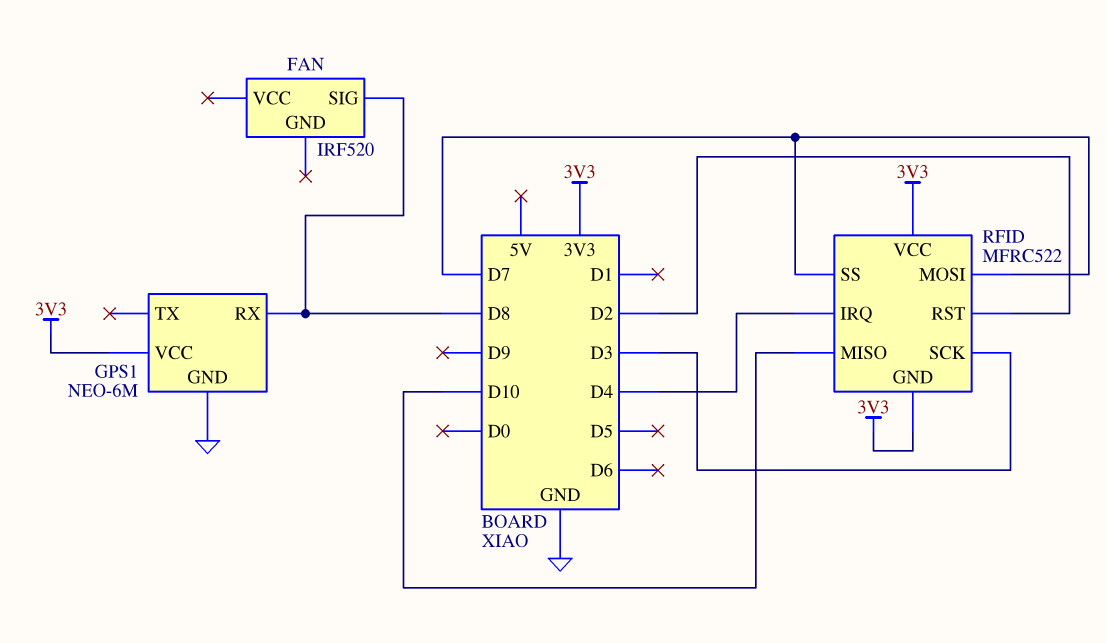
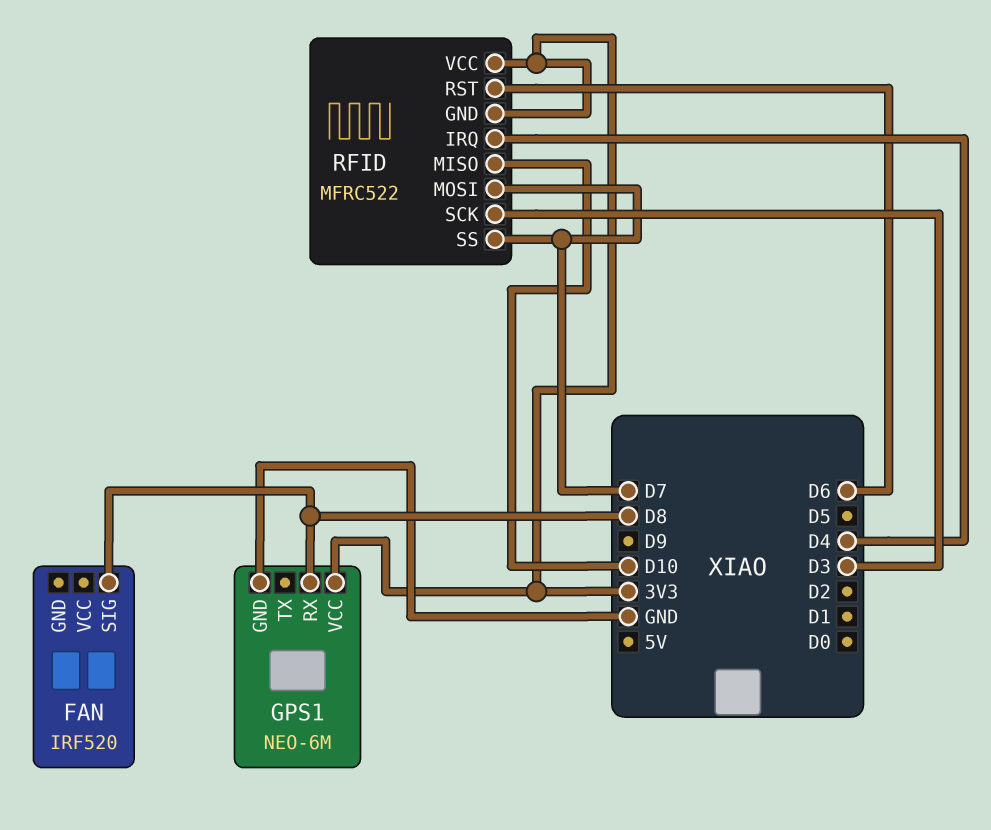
RFID pin RST: D2 -> D6

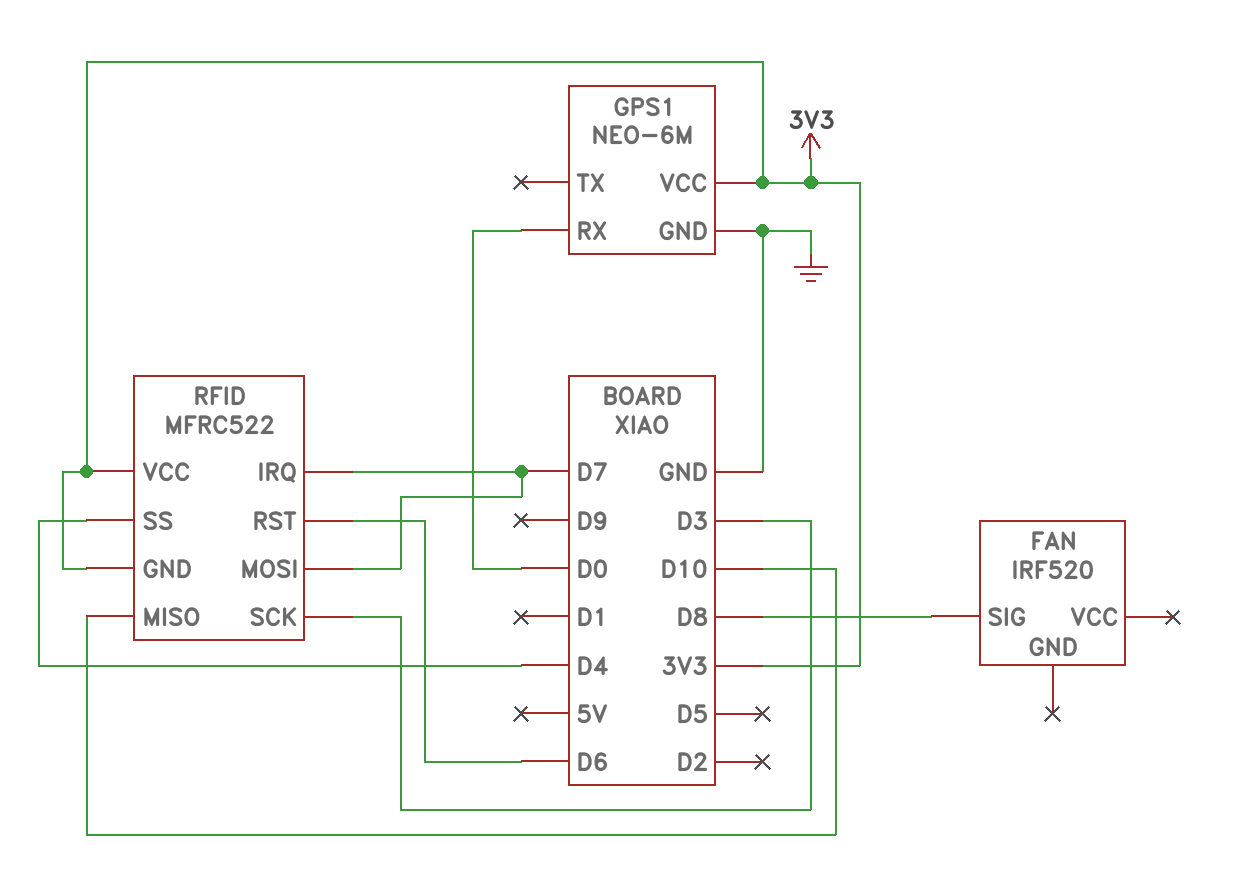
GPS1 pin RX: D8 -> D0
RFID pin IRQ: D4 -> D7
RFID pin SS: D7 -> D4

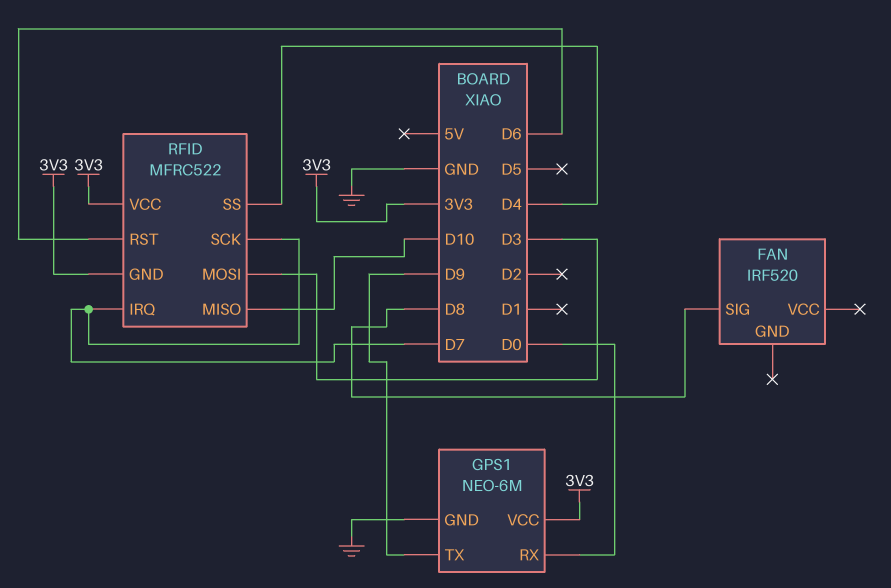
GPS1 pin TX: none -> D9
RFID pin MOSI: D7 -> D3
RFID pin SCK: D3 -> D7

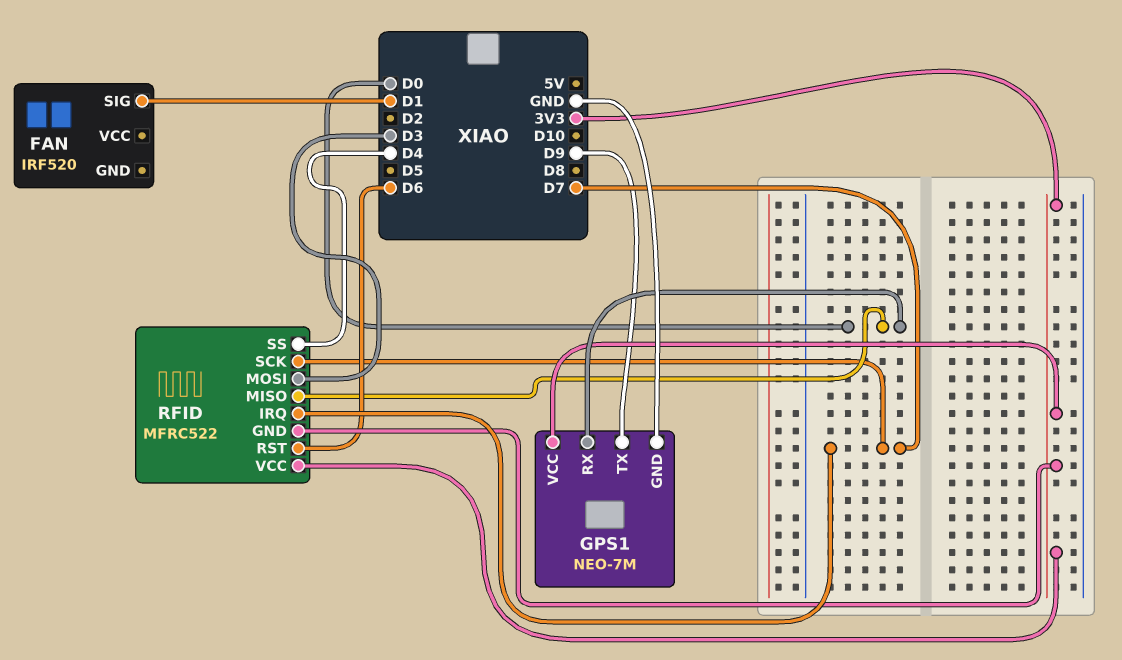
FAN pin SIG: D8 -> D1
GPS1: NEO-6M -> NEO-7M
RFID pin MISO: D10 -> D0

